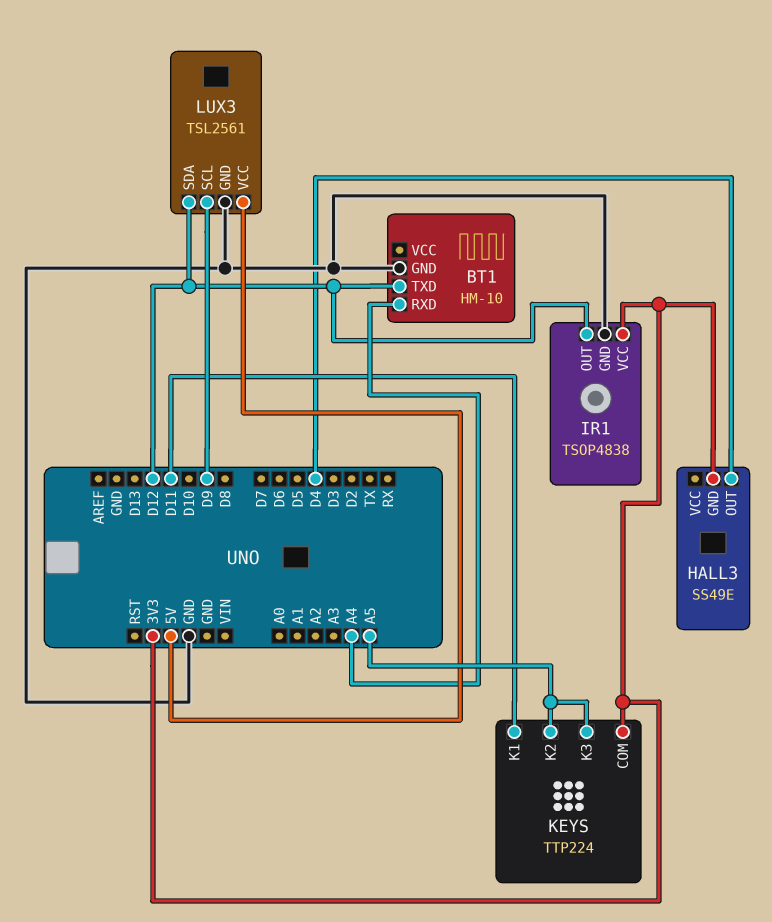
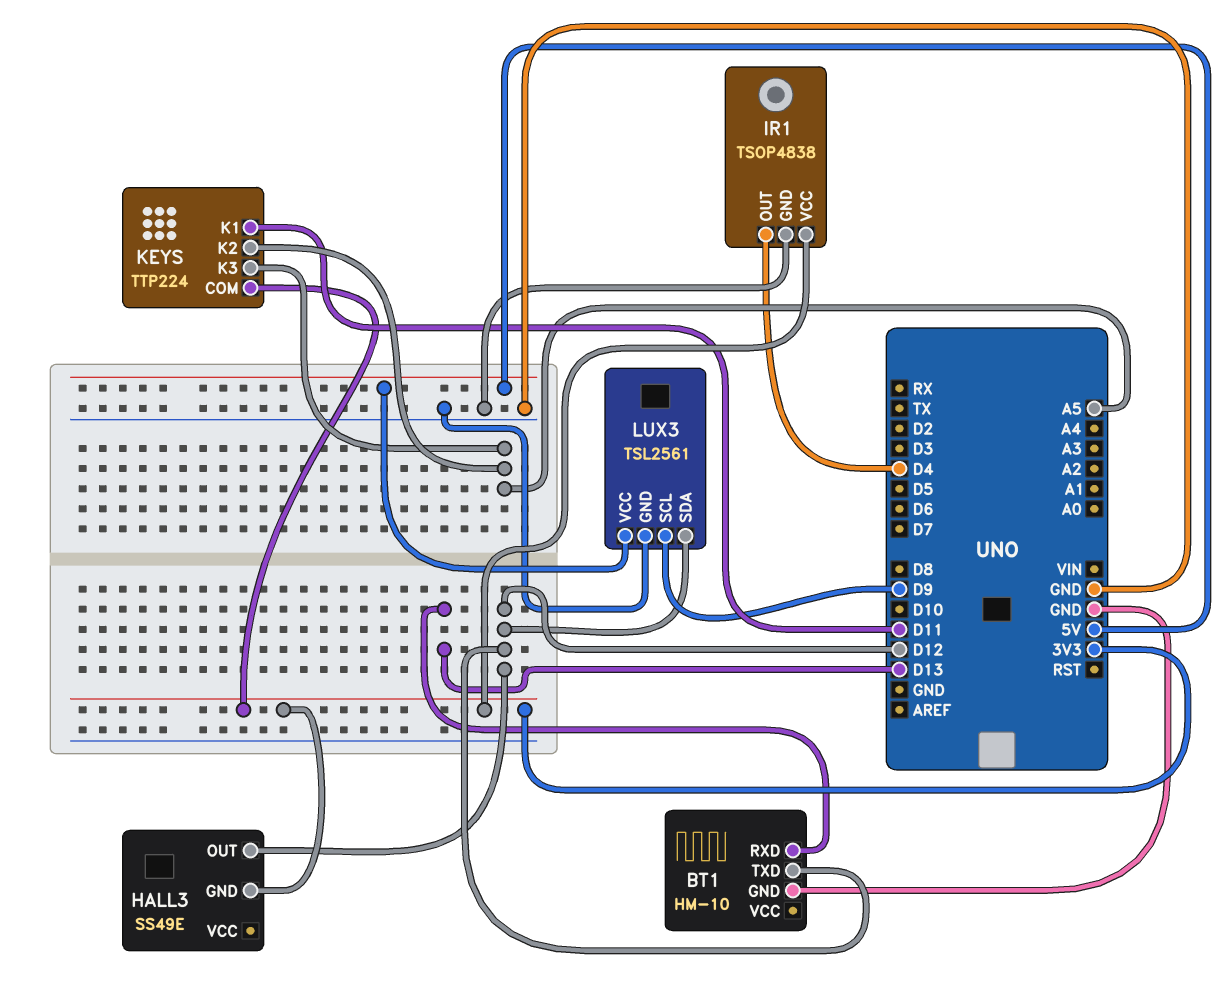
BT1 pin RXD: A4 -> D13
HALL3 pin OUT: D4 -> D12
IR1 pin OUT: D12 -> D4

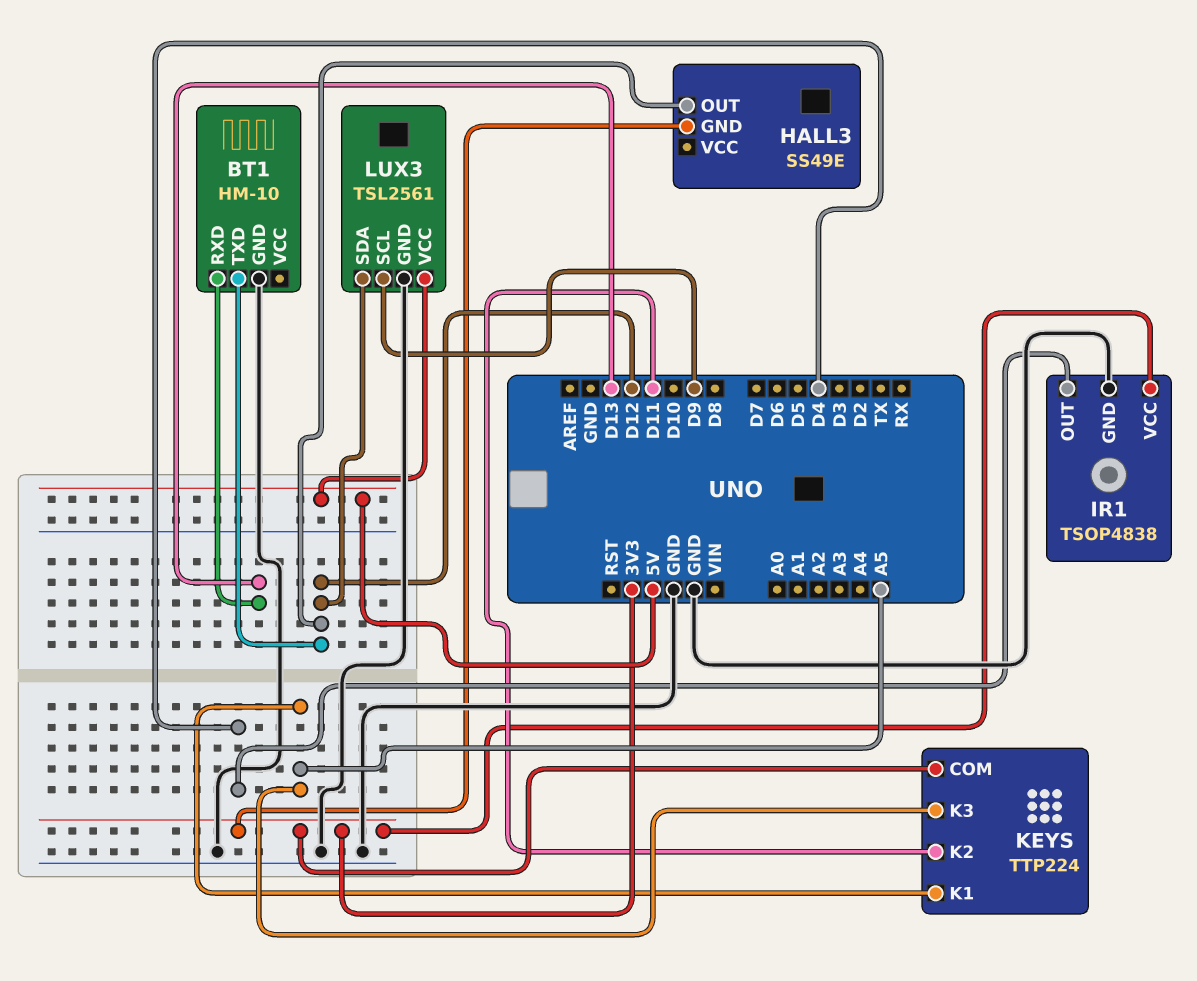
KEYS pin K1: D11 -> A5
KEYS pin K2: A5 -> D11

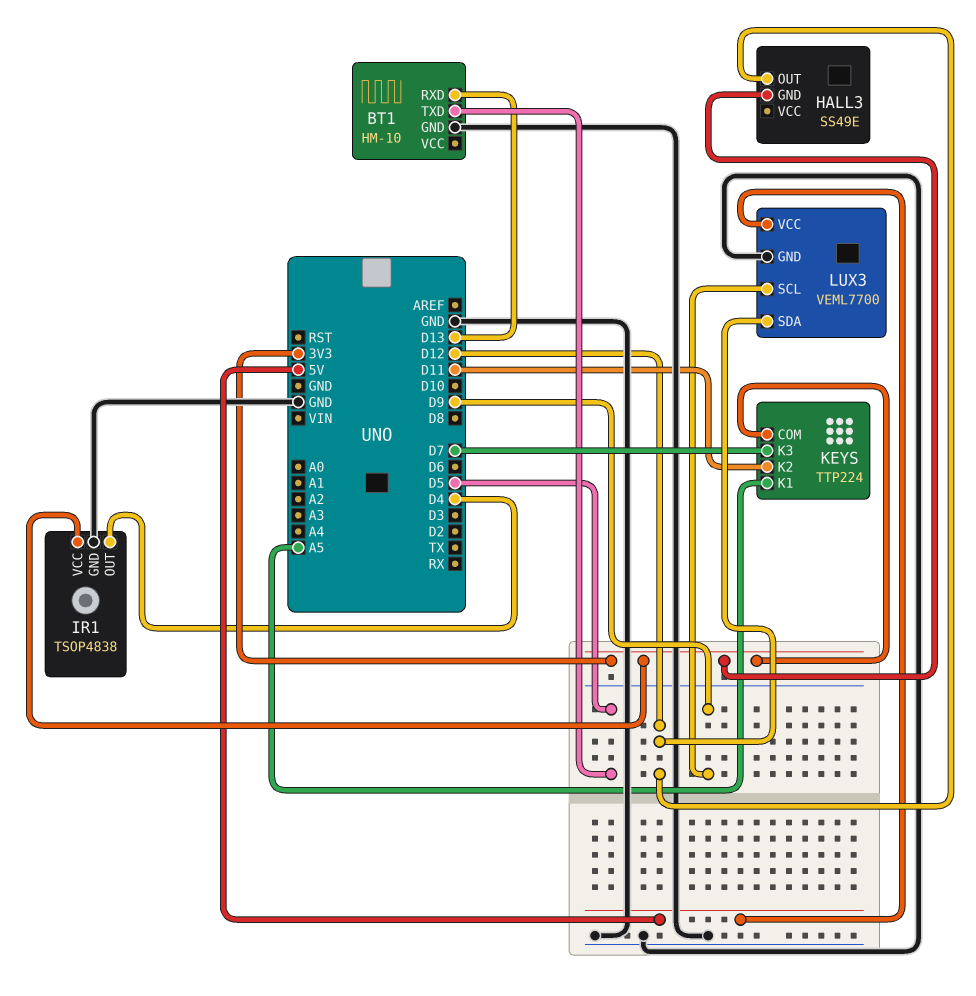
BT1 pin TXD: D12 -> D5
KEYS pin K3: A5 -> D7
LUX3: TSL2561 -> VEML7700

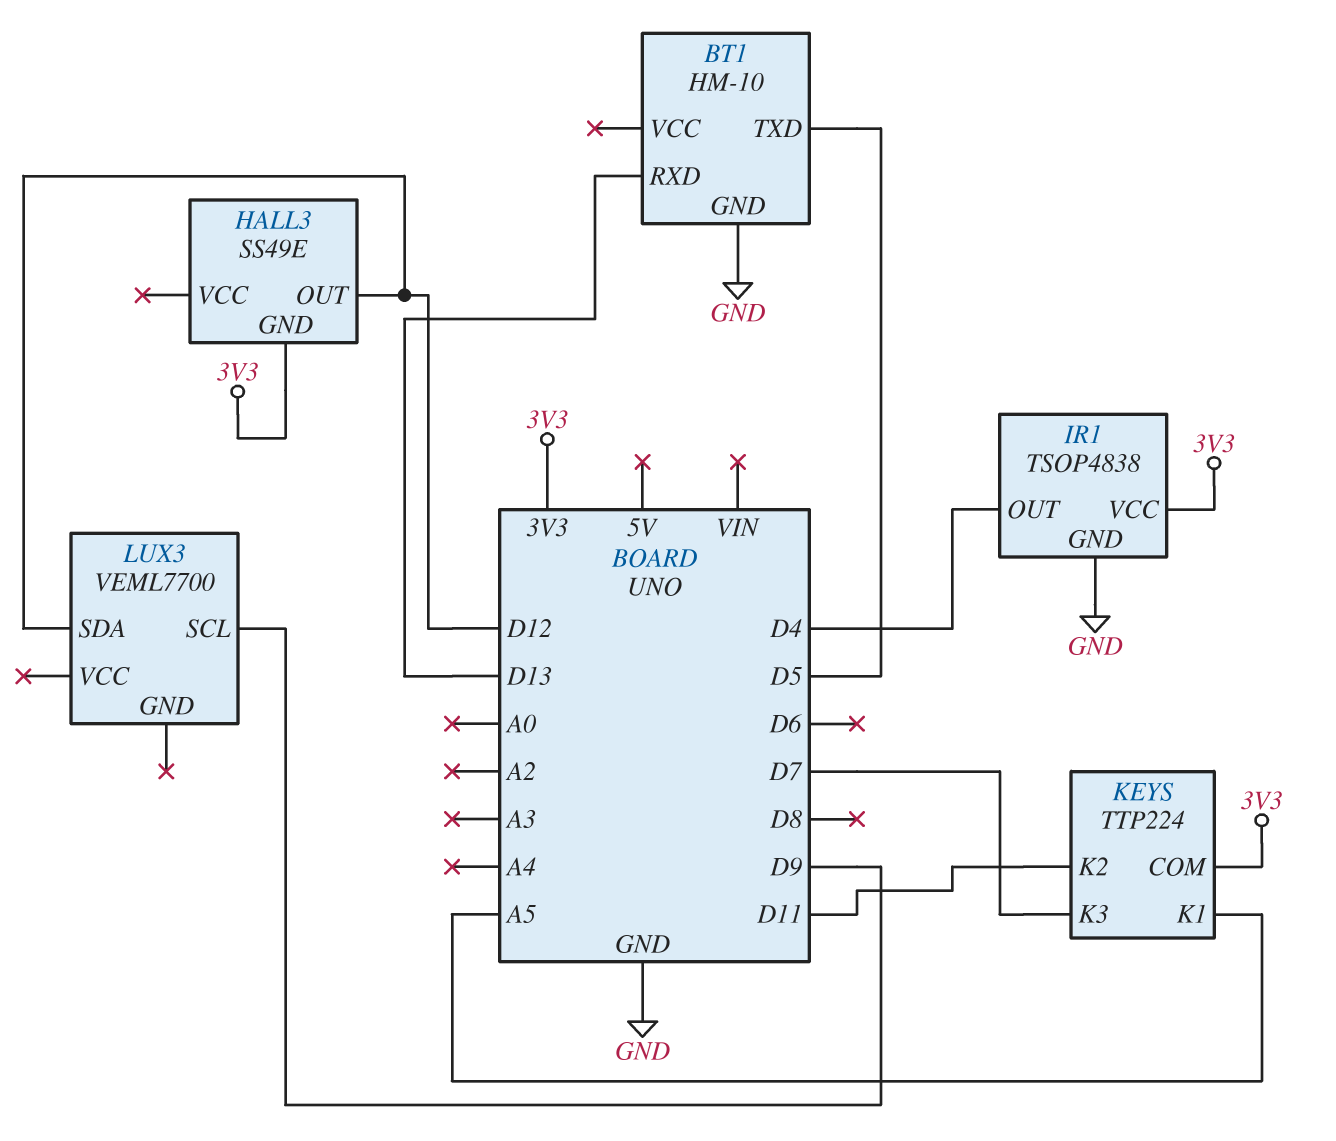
LUX3 pin GND: GND -> none
LUX3 pin VCC: 5V -> none

